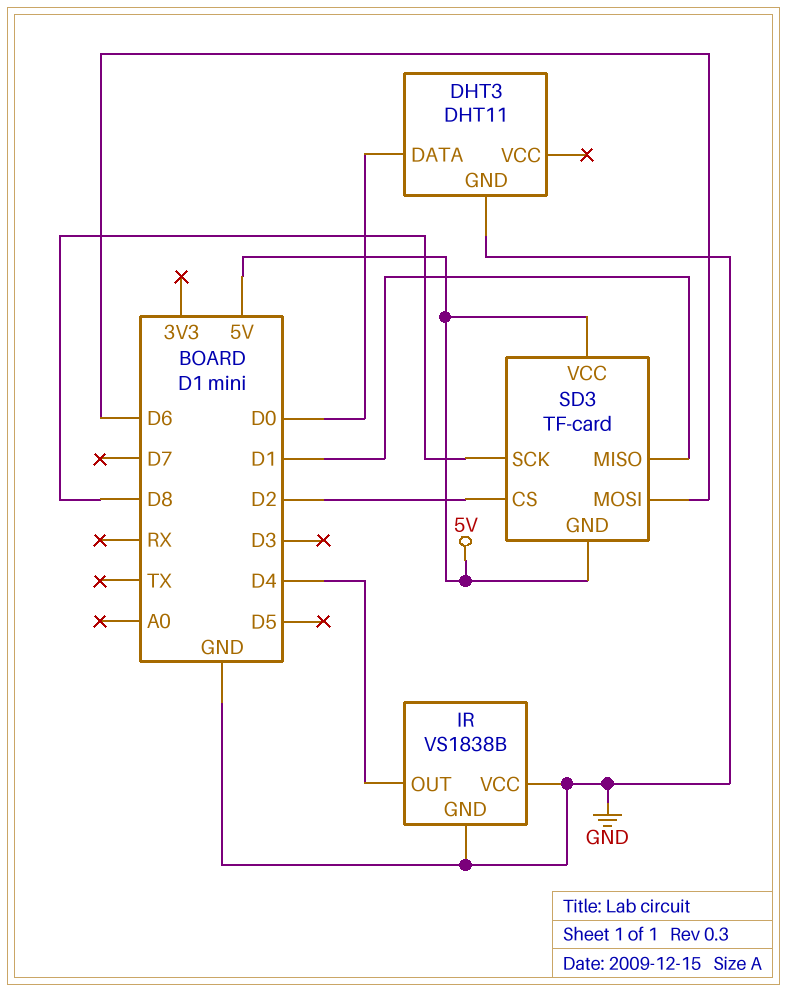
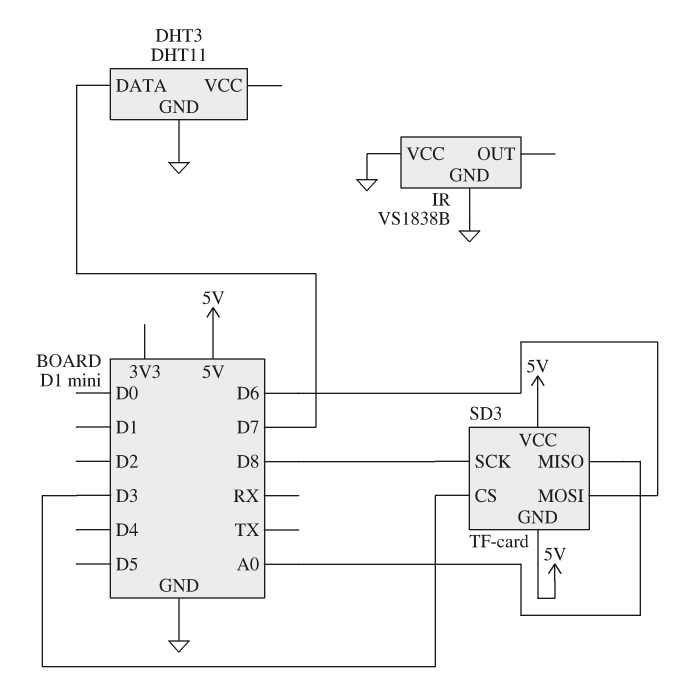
DHT3 pin DATA: D0 -> D7
IR pin OUT: D4 -> none
SD3 pin CS: D2 -> D3
SD3 pin MISO: D1 -> A0

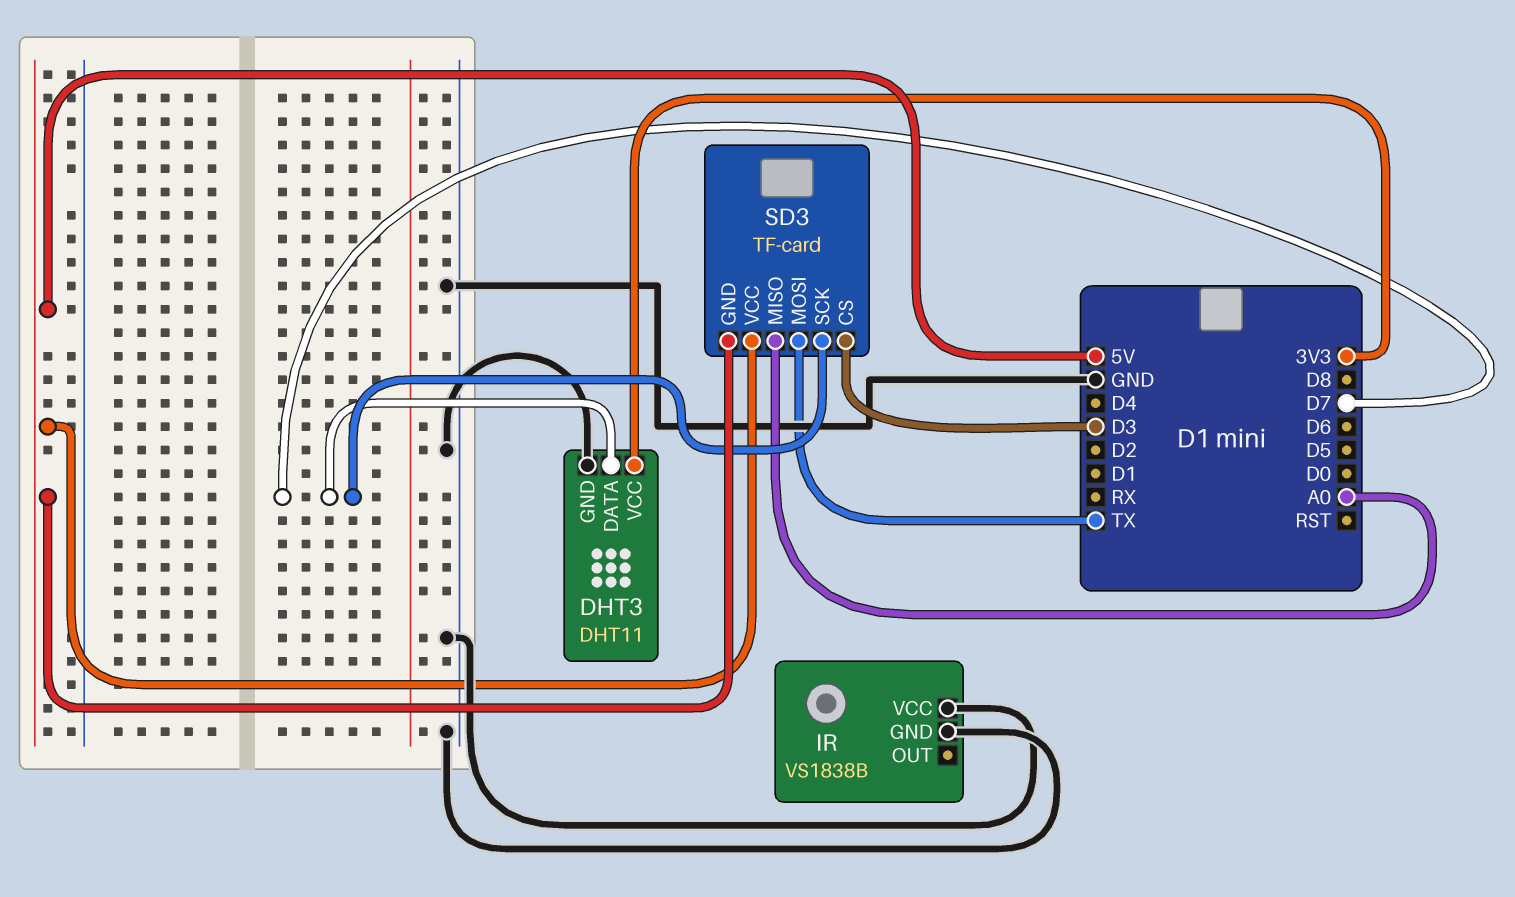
DHT3 pin VCC: none -> 3V3
SD3 pin MOSI: D6 -> TX
SD3 pin SCK: D8 -> D7

